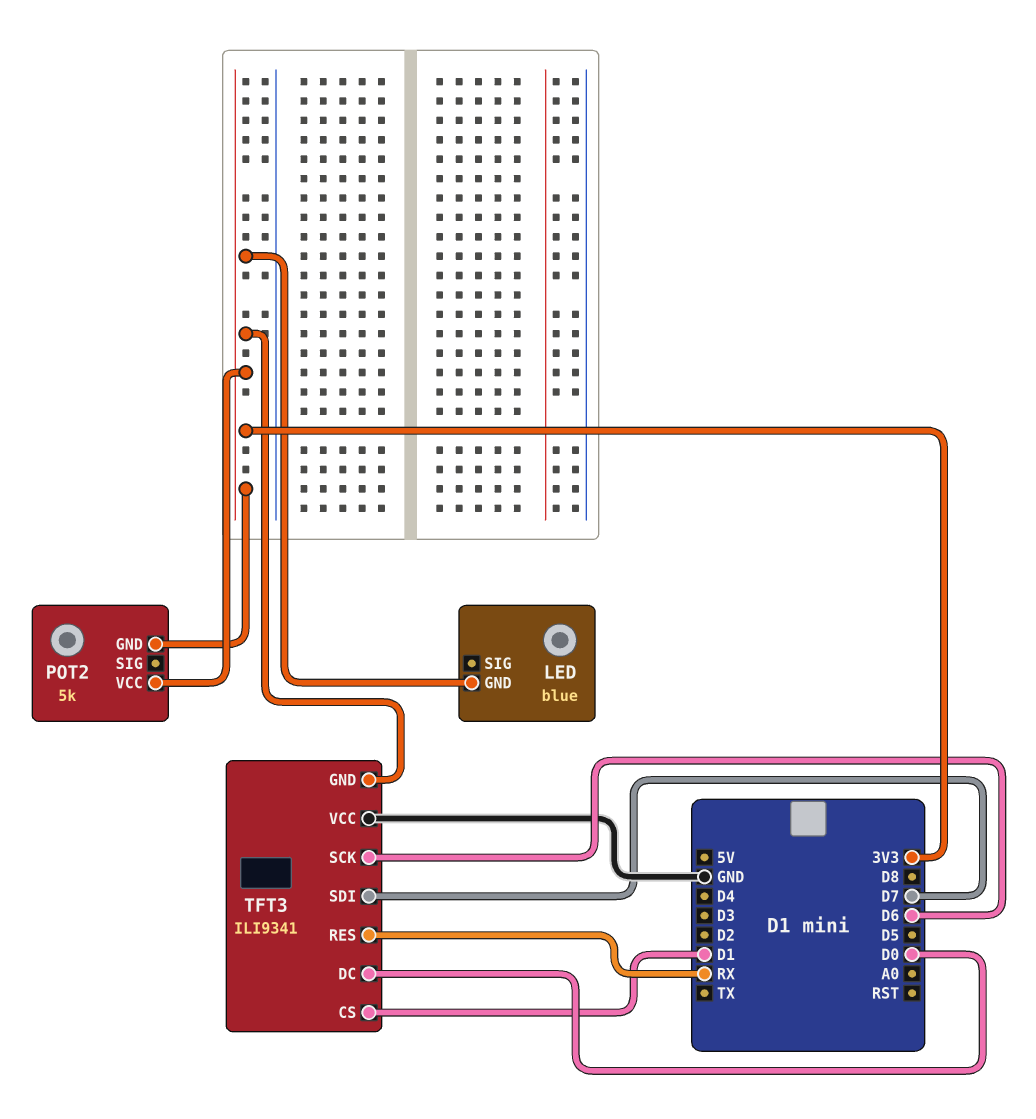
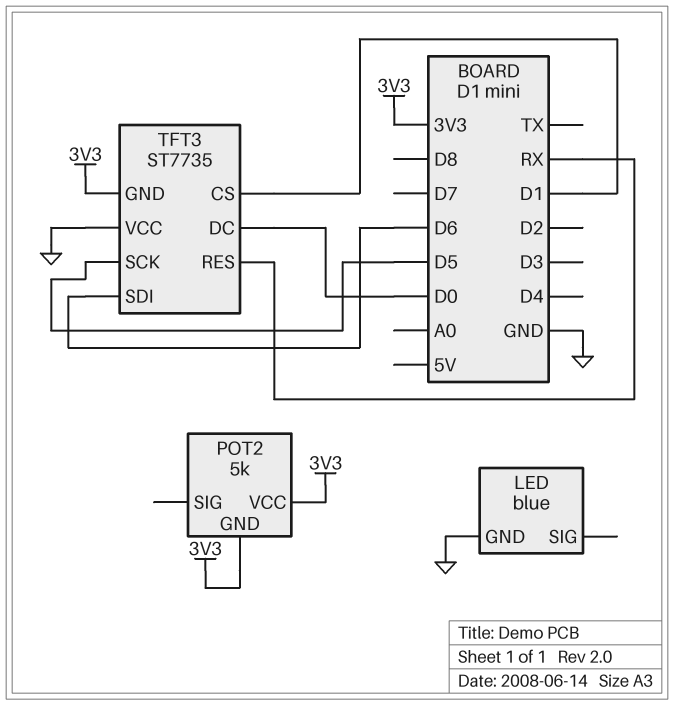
LED pin GND: 3V3 -> GND
TFT3: ILI9341 -> ST7735
TFT3 pin SCK: D6 -> D5
TFT3 pin SDI: D7 -> D6

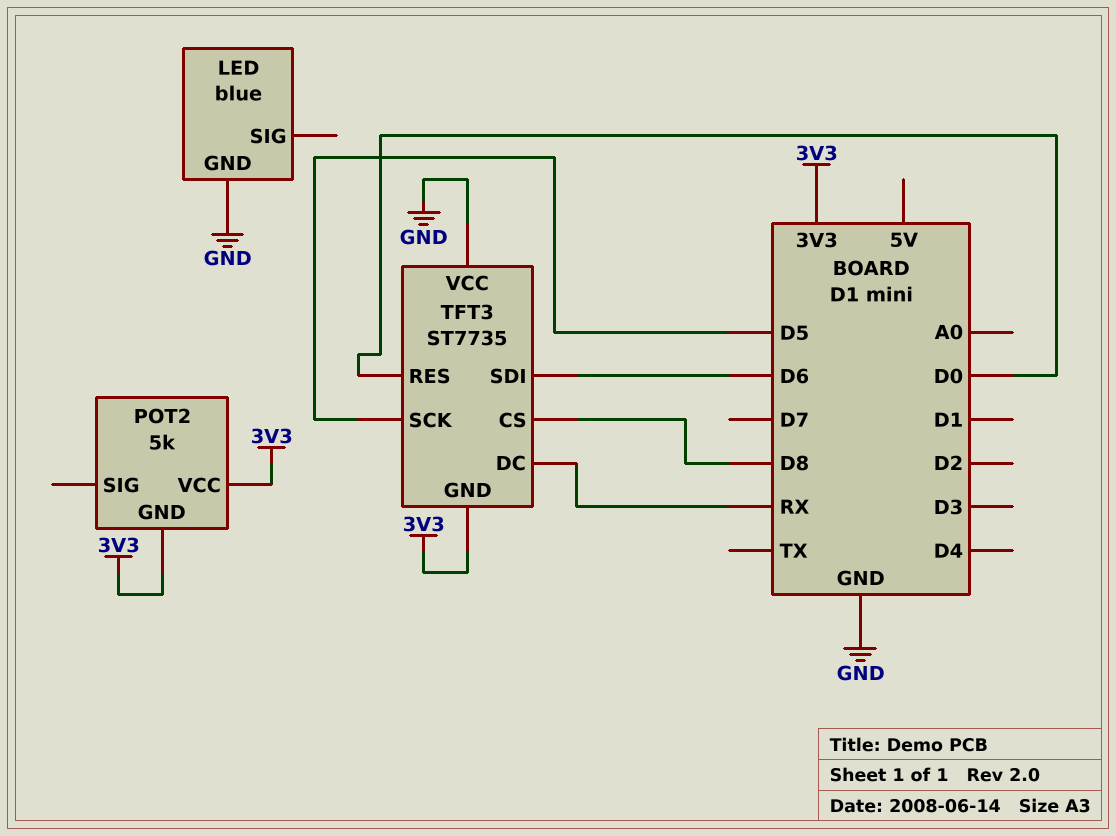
TFT3 pin CS: D1 -> D8
TFT3 pin DC: D0 -> RX
TFT3 pin RES: RX -> D0

